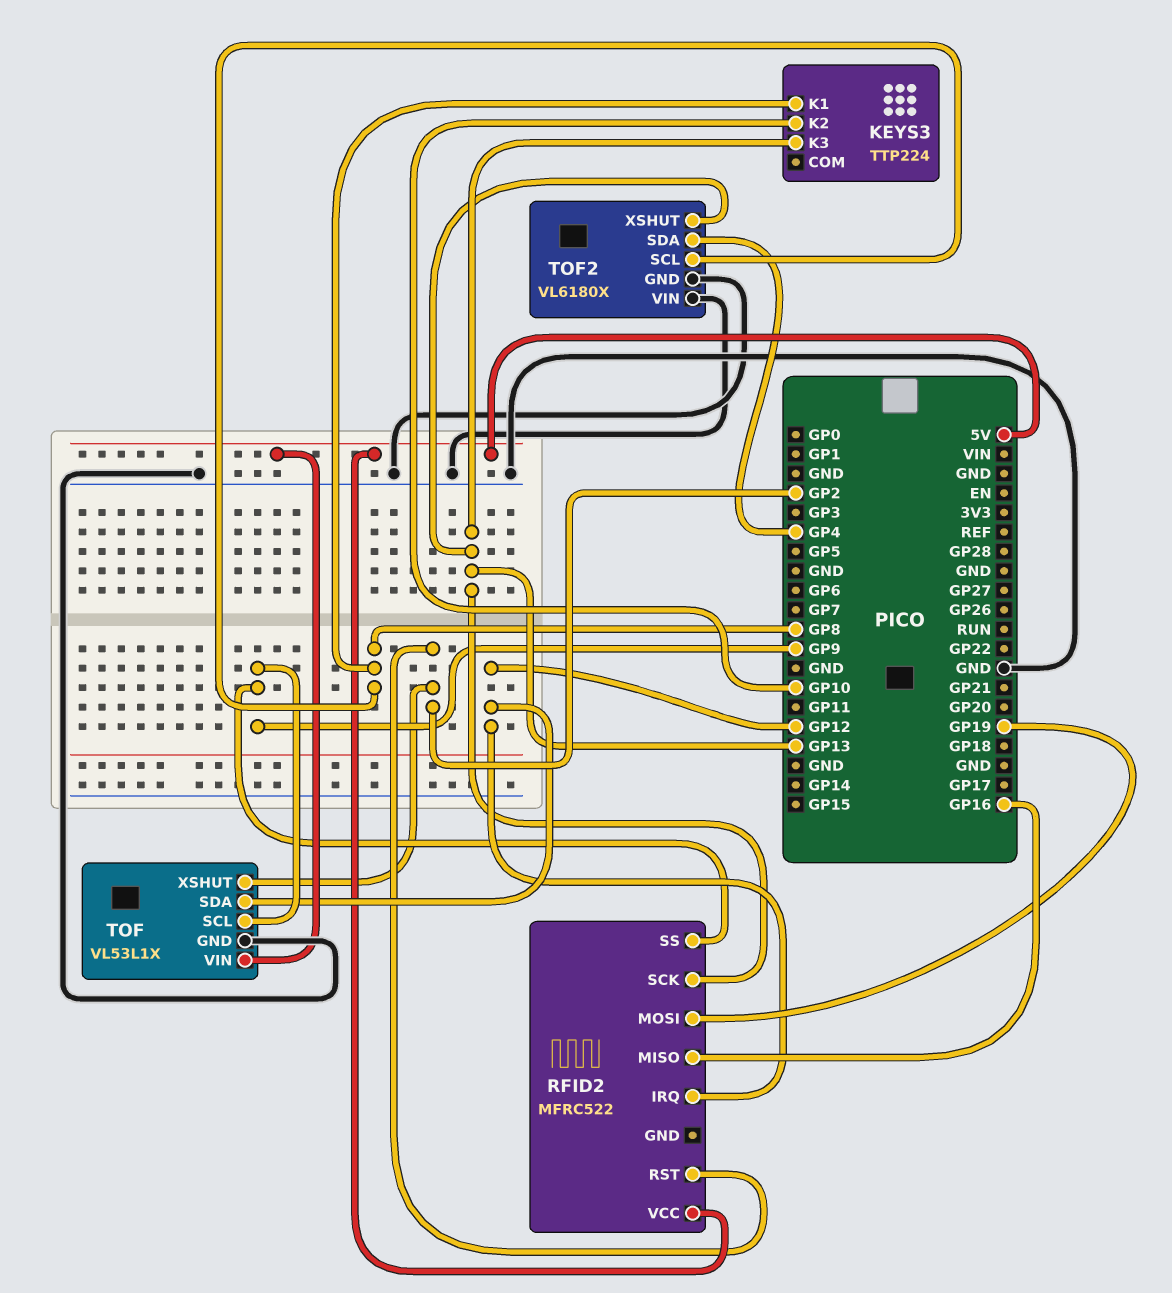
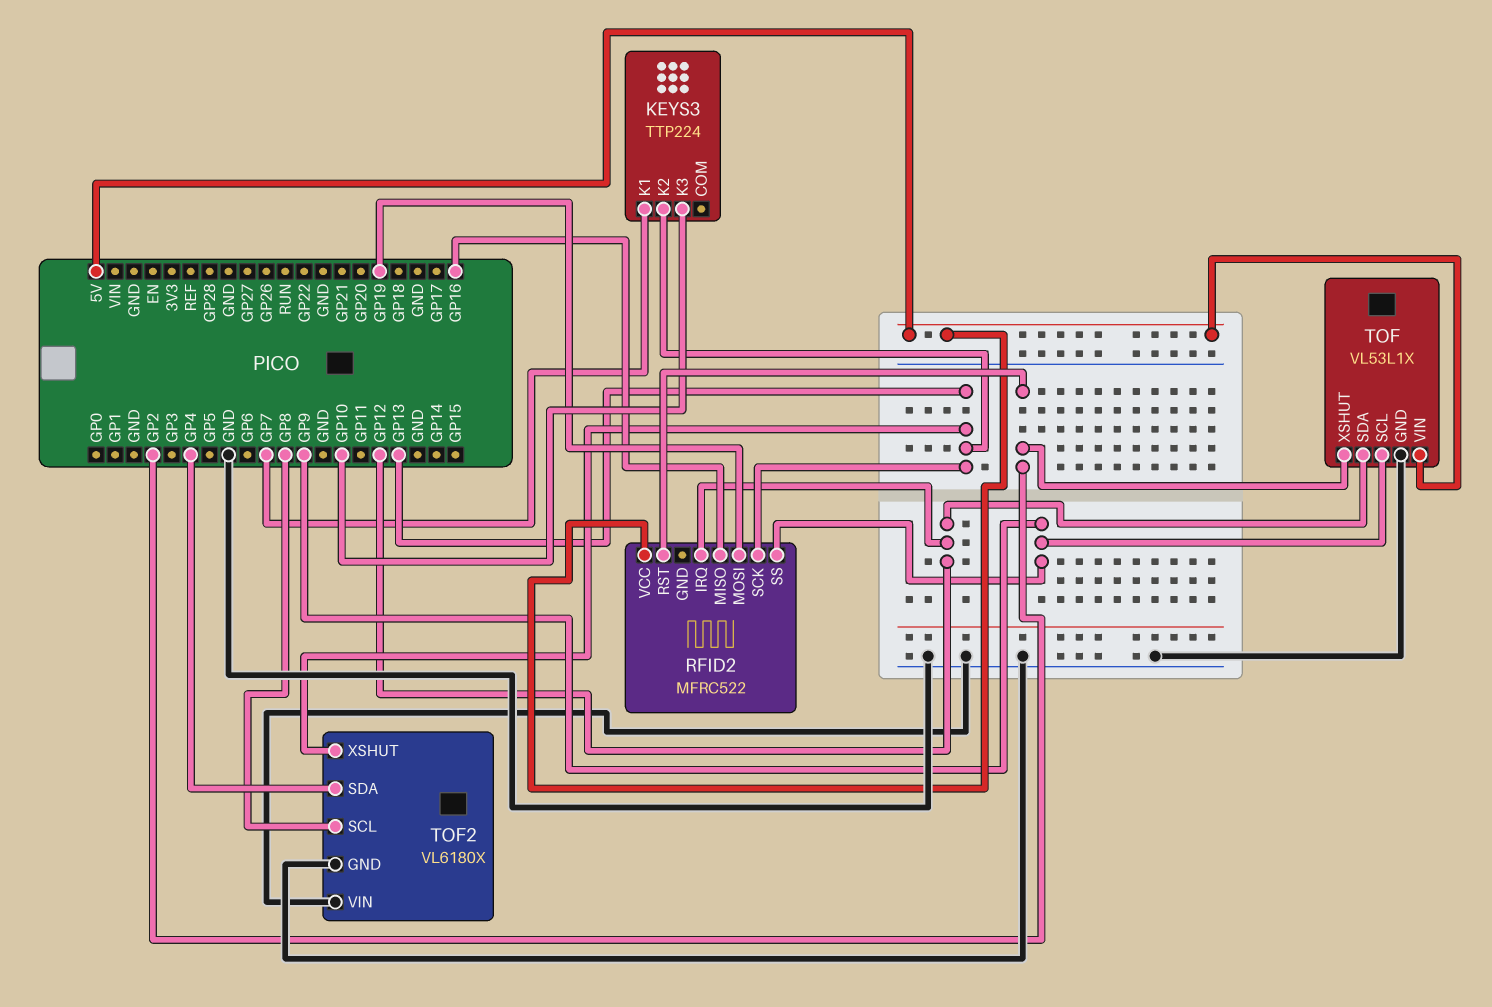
KEYS3 pin K1: GP8 -> GP7
KEYS3 pin K2: GP10 -> GP13
KEYS3 pin K3: GP13 -> GP10

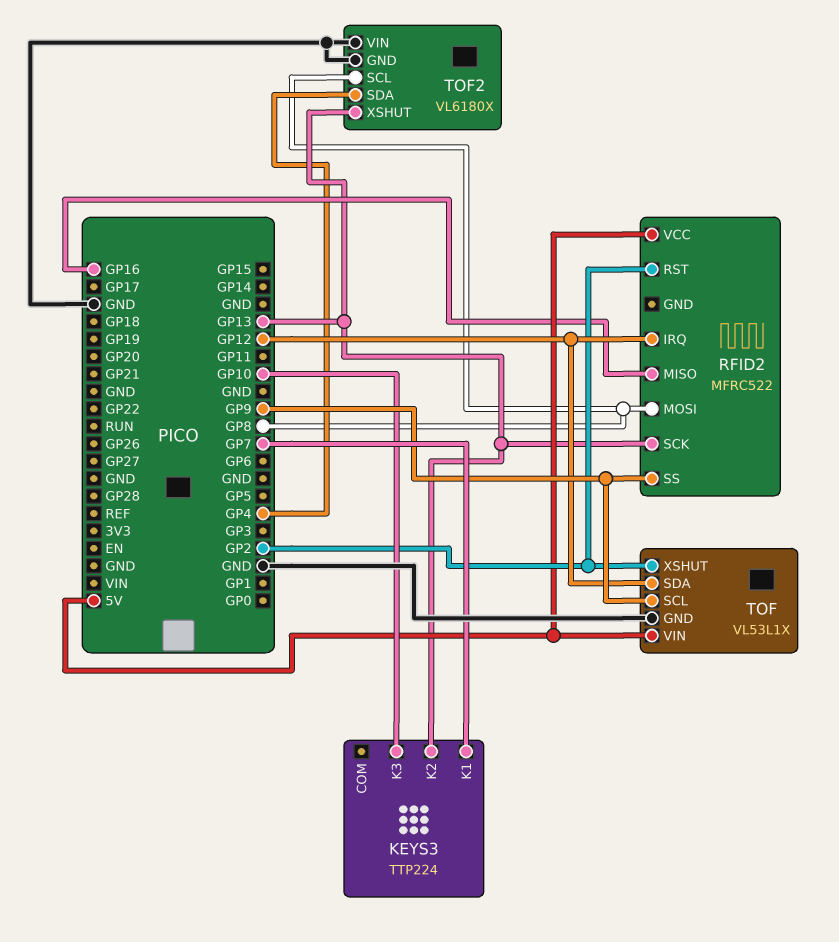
RFID2 pin MOSI: GP19 -> GP8

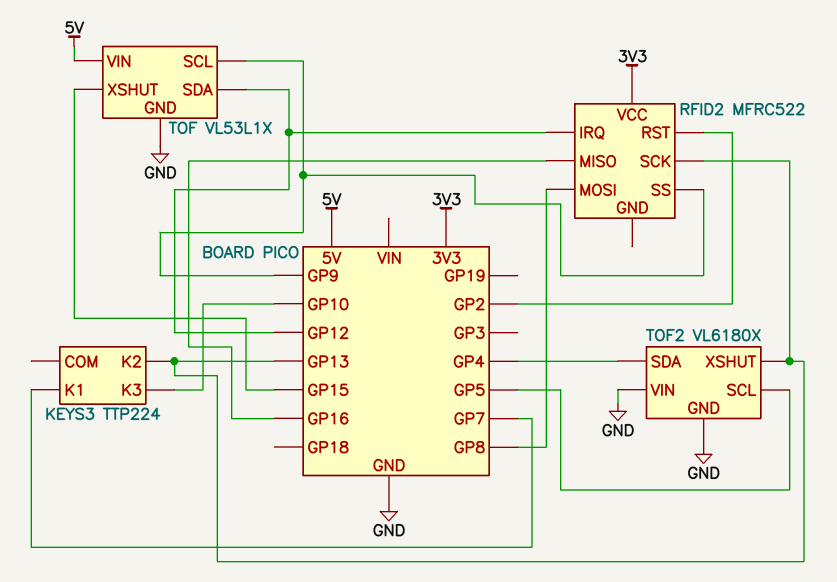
RFID2 pin VCC: 5V -> 3V3
TOF pin XSHUT: GP2 -> GP15
TOF2 pin SCL: GP8 -> GP5

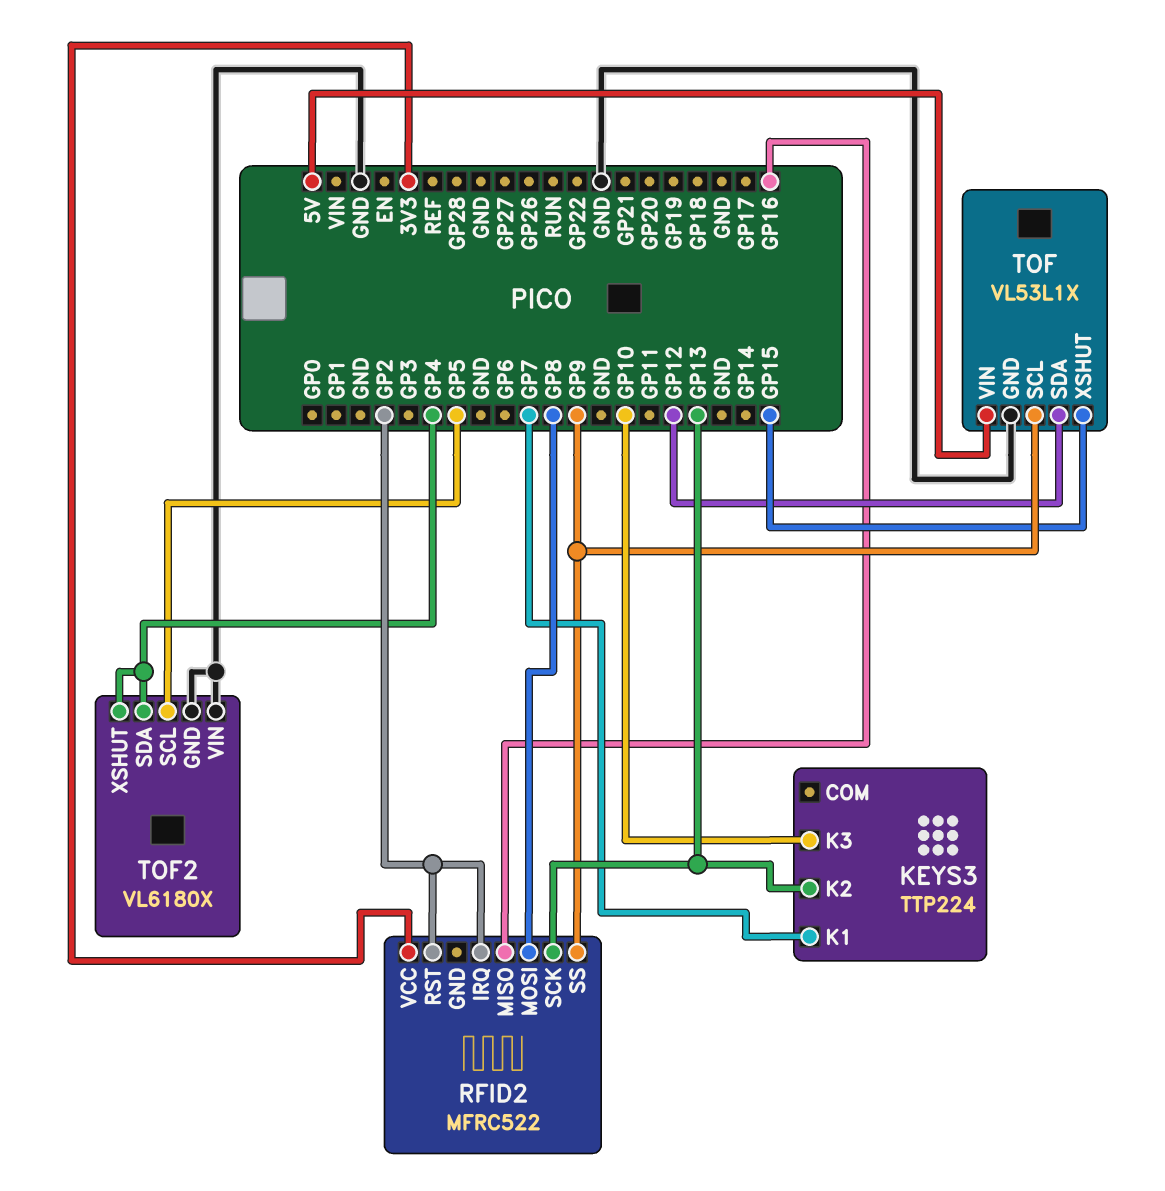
RFID2 pin IRQ: GP12 -> GP2
TOF2 pin XSHUT: GP13 -> GP4

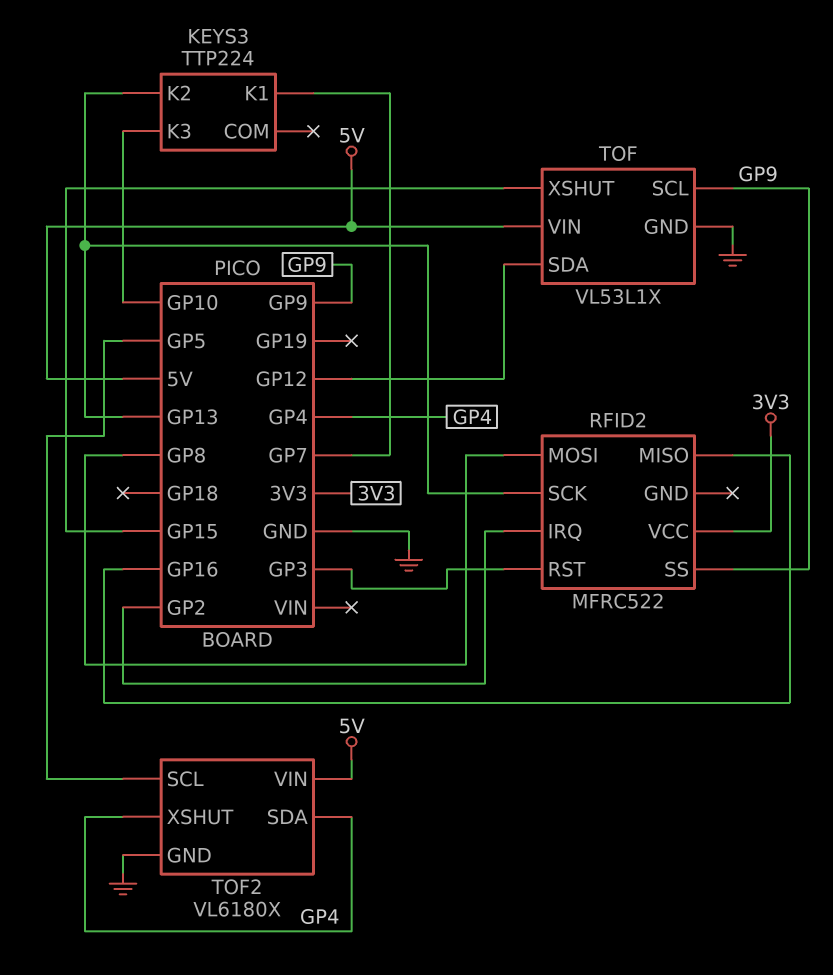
RFID2 pin RST: GP2 -> GP3
TOF2 pin VIN: GND -> 5V

